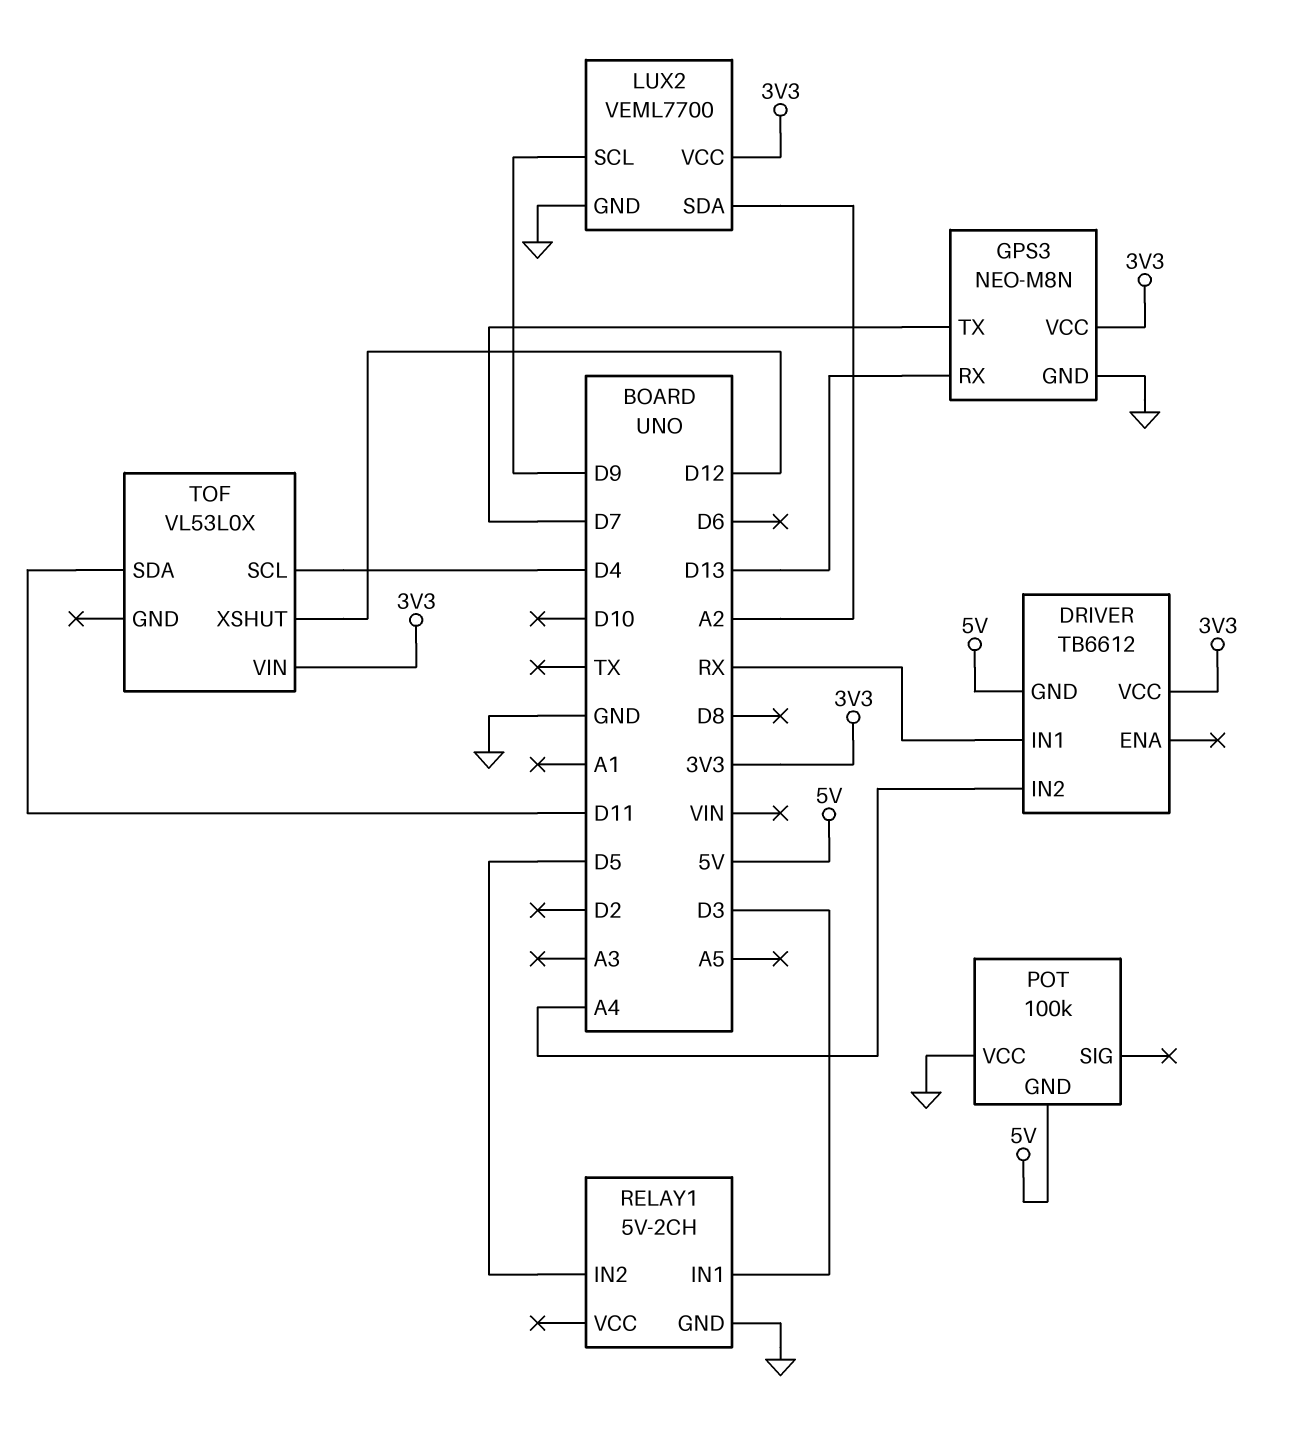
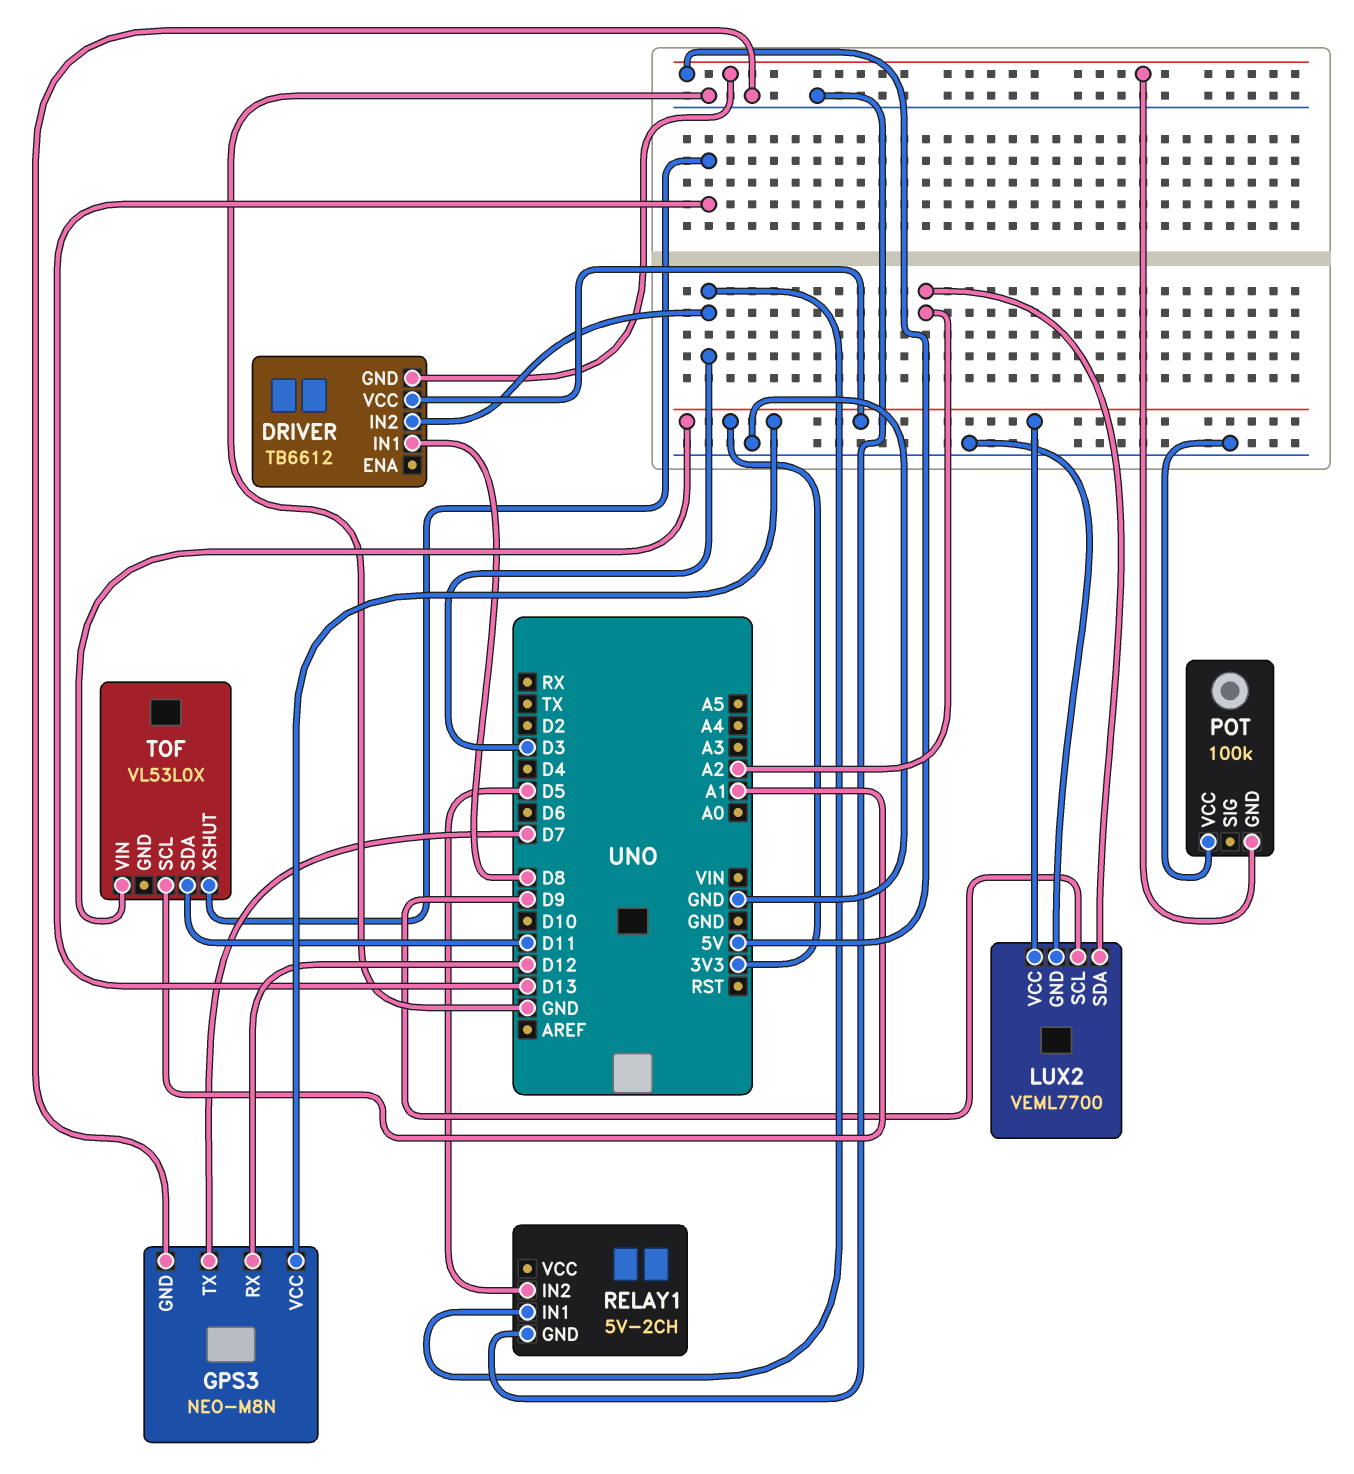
DRIVER pin IN1: RX -> D8
DRIVER pin IN2: A4 -> D3
GPS3 pin RX: D13 -> D12
TOF pin SCL: D4 -> A1
TOF pin XSHUT: D12 -> D13

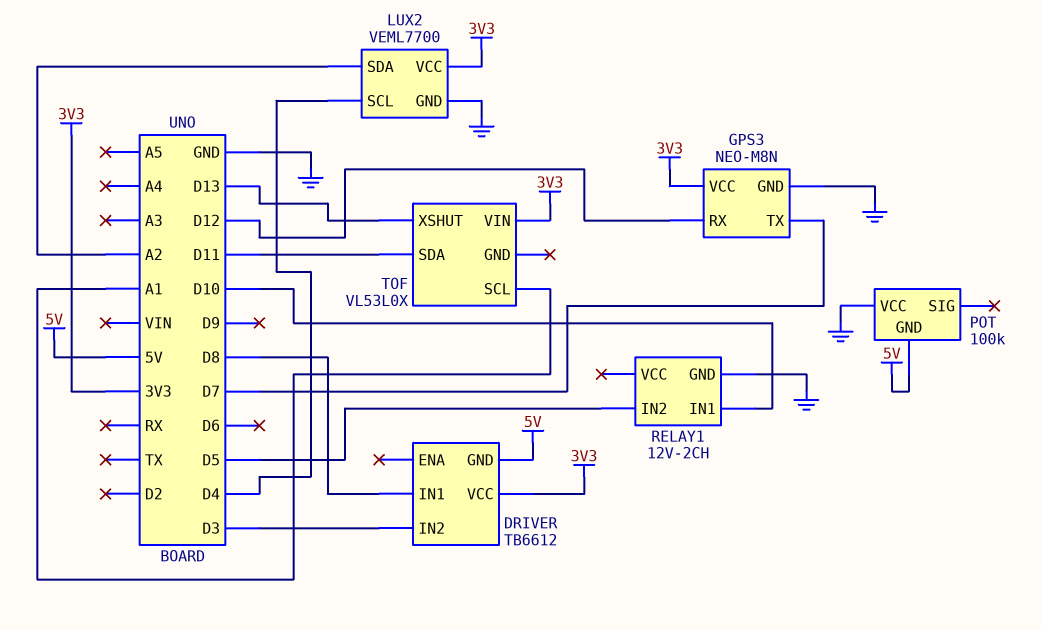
LUX2 pin SCL: D9 -> D4
RELAY1: 5V-2CH -> 12V-2CH
RELAY1 pin IN1: D3 -> D10

